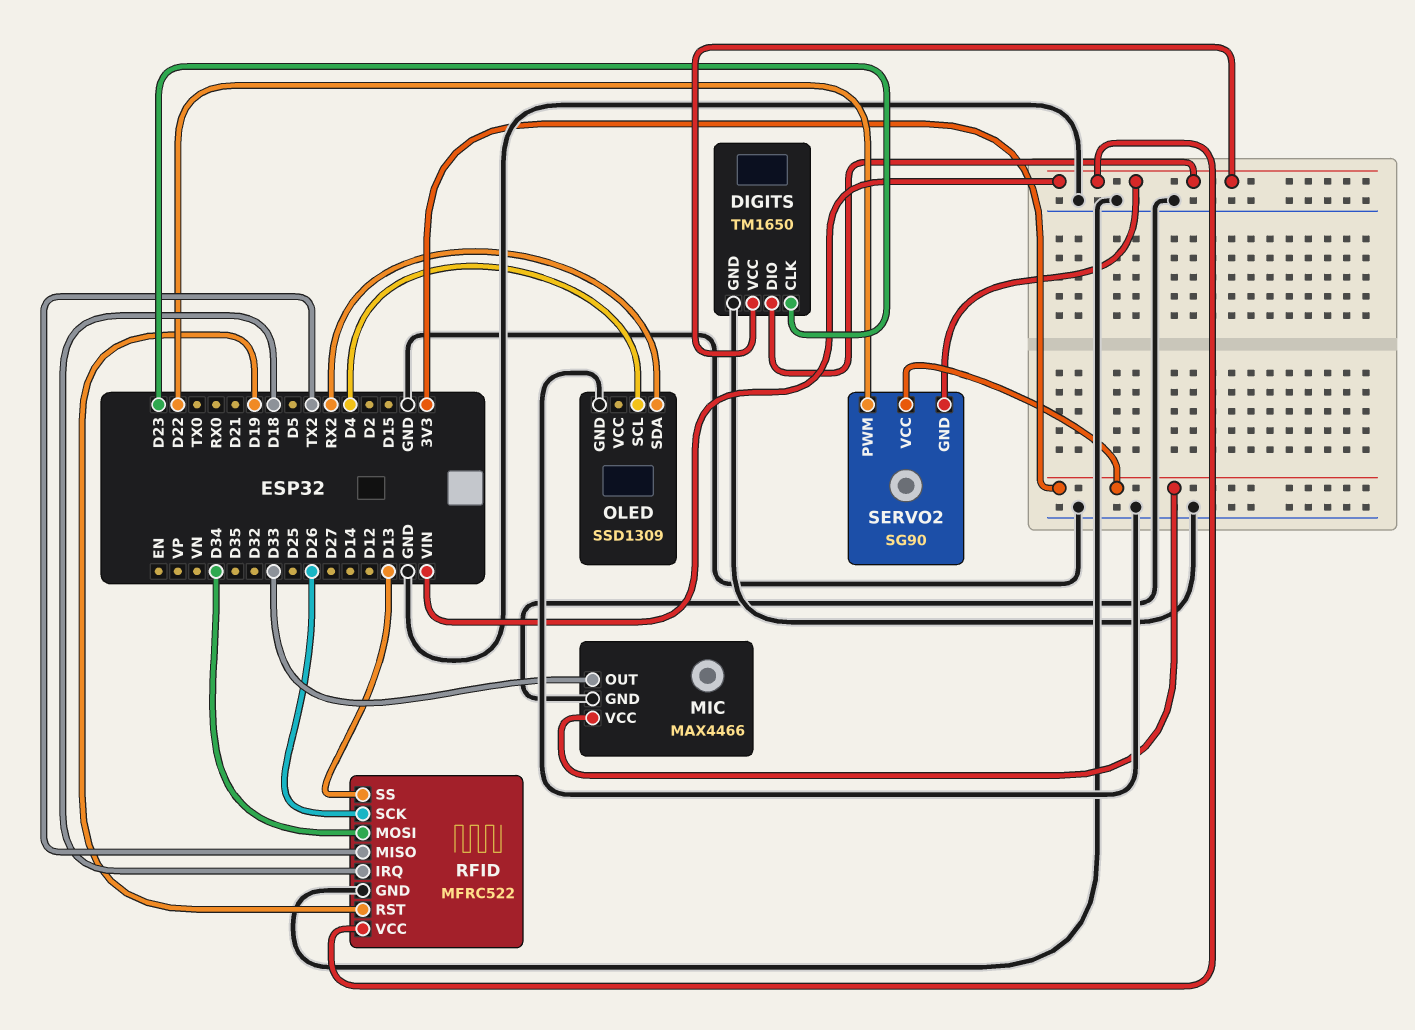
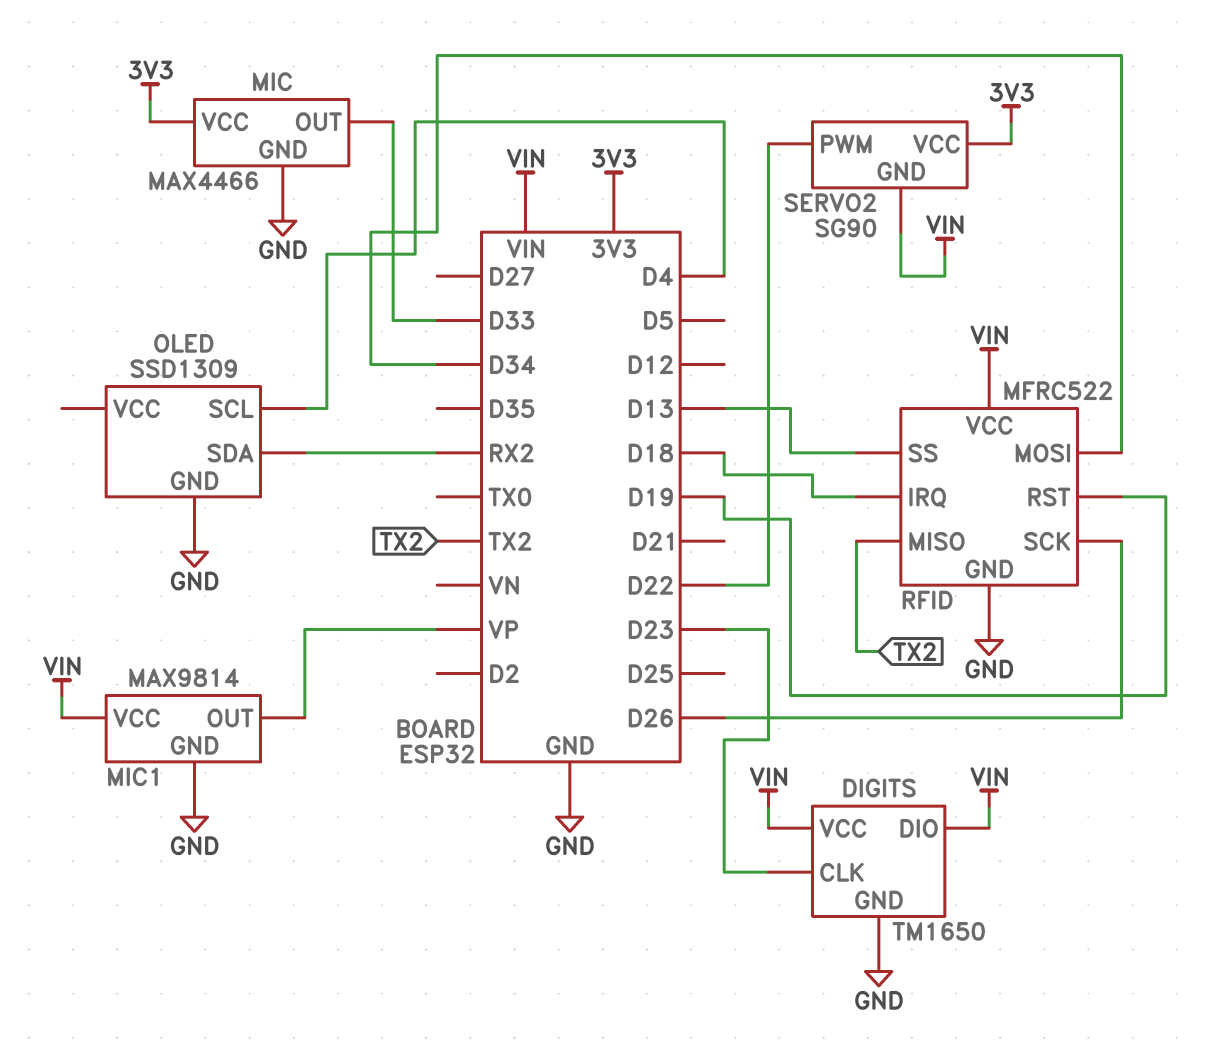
MIC1: none -> MAX9814
MIC1 pin GND: none -> GND
MIC1 pin OUT: none -> VP
MIC1 pin VCC: none -> VIN

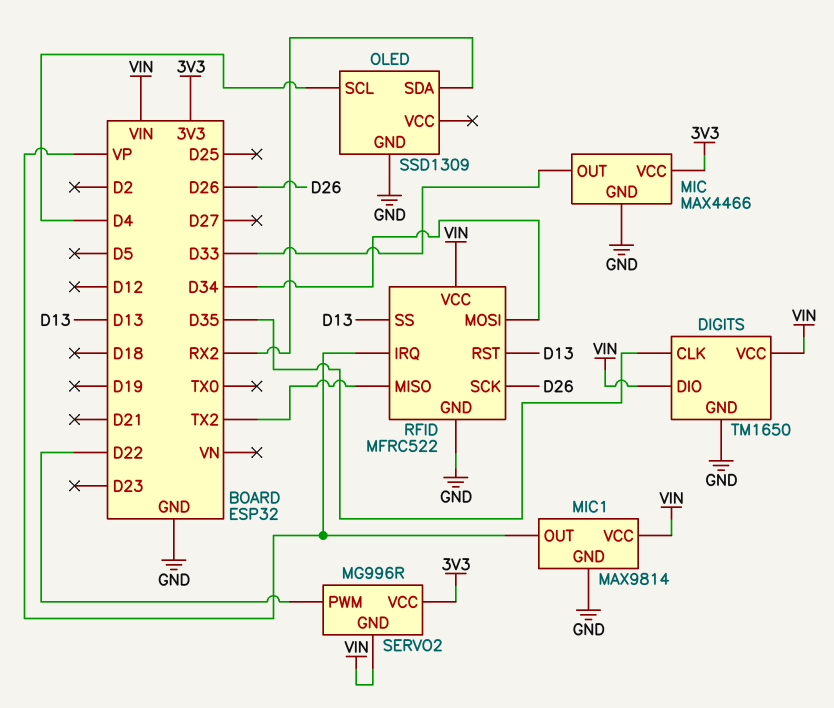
DIGITS pin CLK: D23 -> D35
RFID pin IRQ: D18 -> VP
RFID pin RST: D19 -> D13
SERVO2: SG90 -> MG996R

